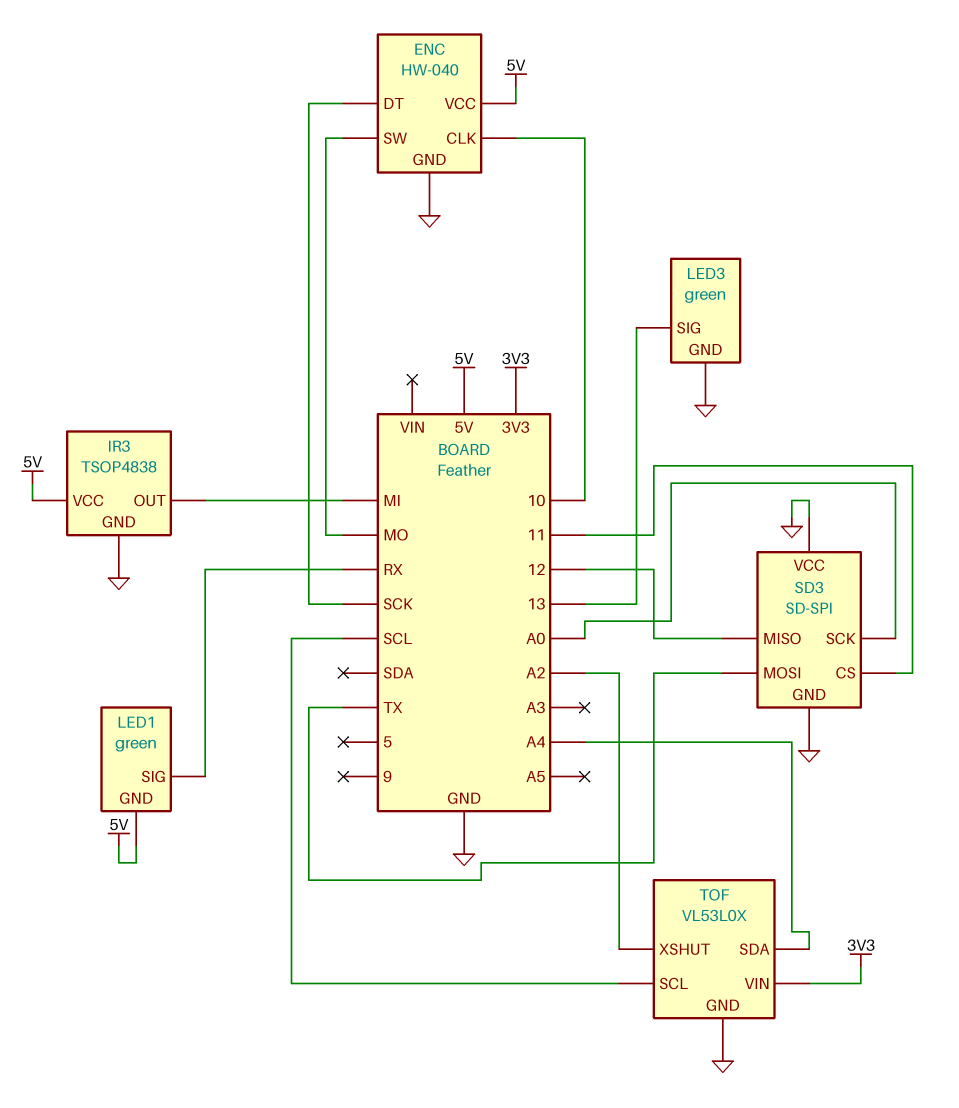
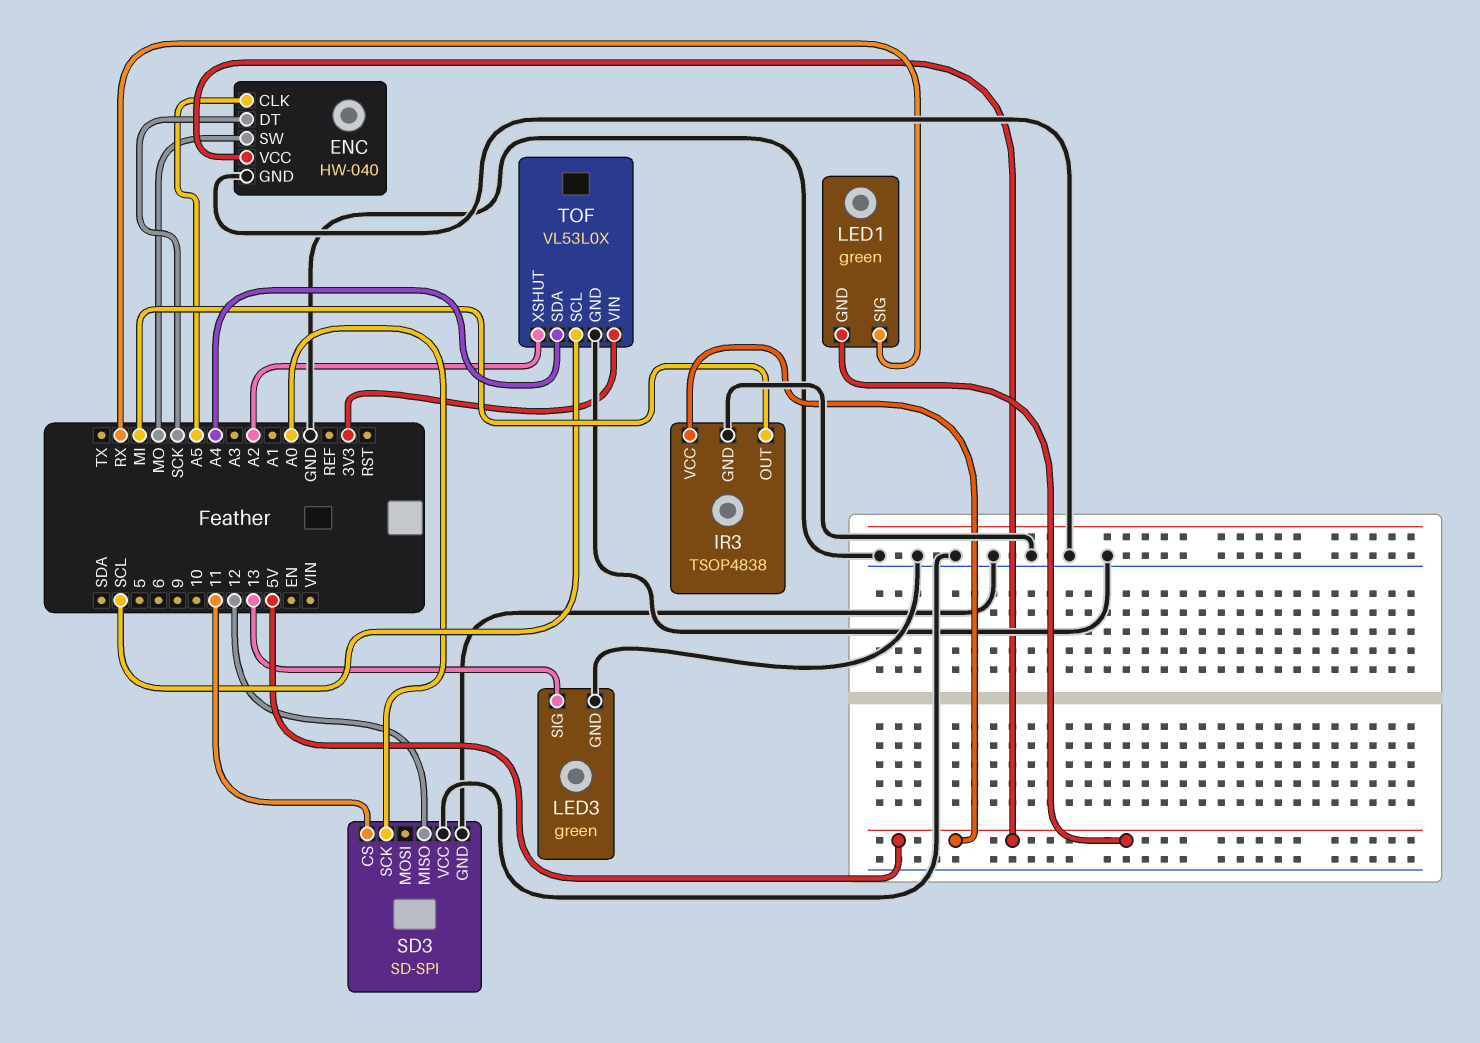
ENC pin CLK: 10 -> A5
SD3 pin MOSI: TX -> none

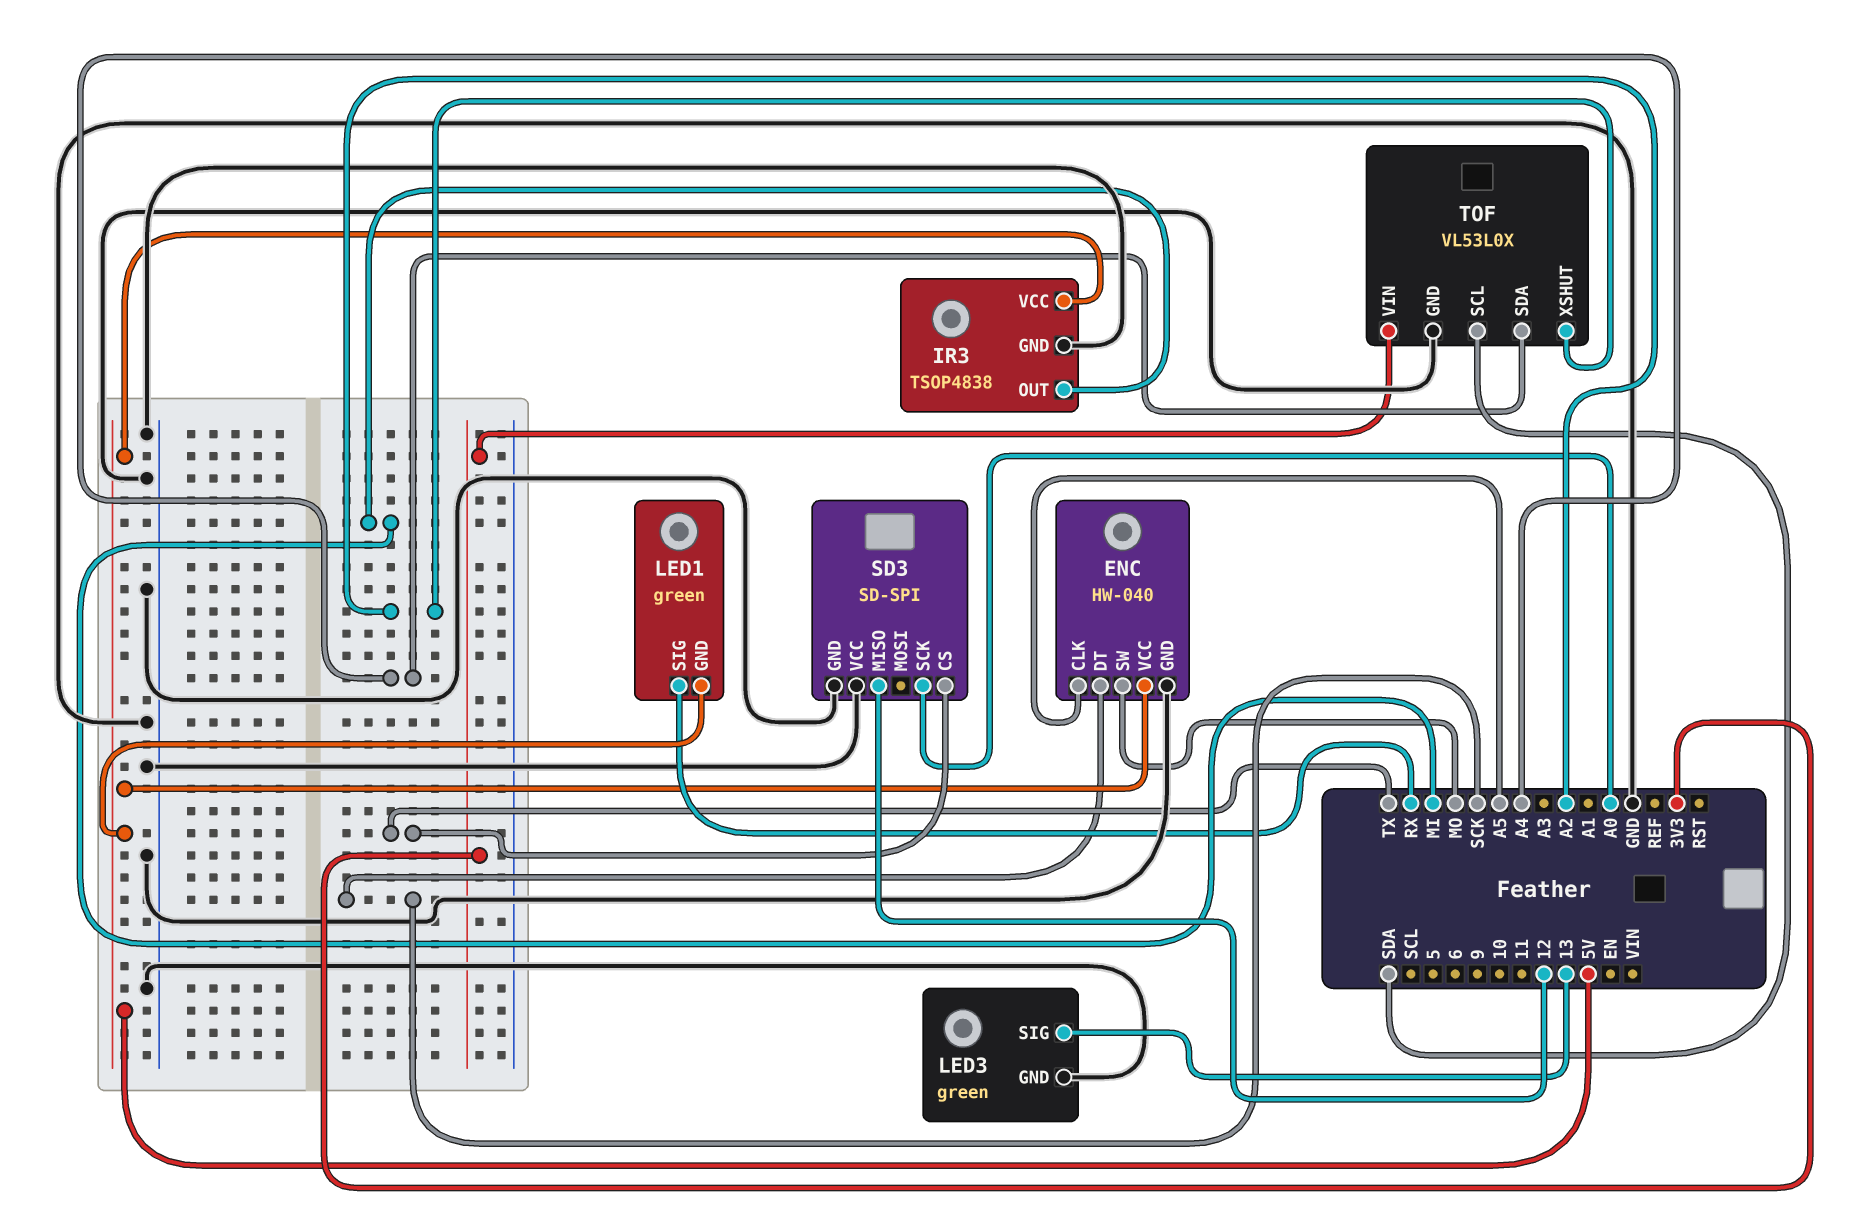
SD3 pin CS: 11 -> TX
TOF pin SCL: SCL -> SDA

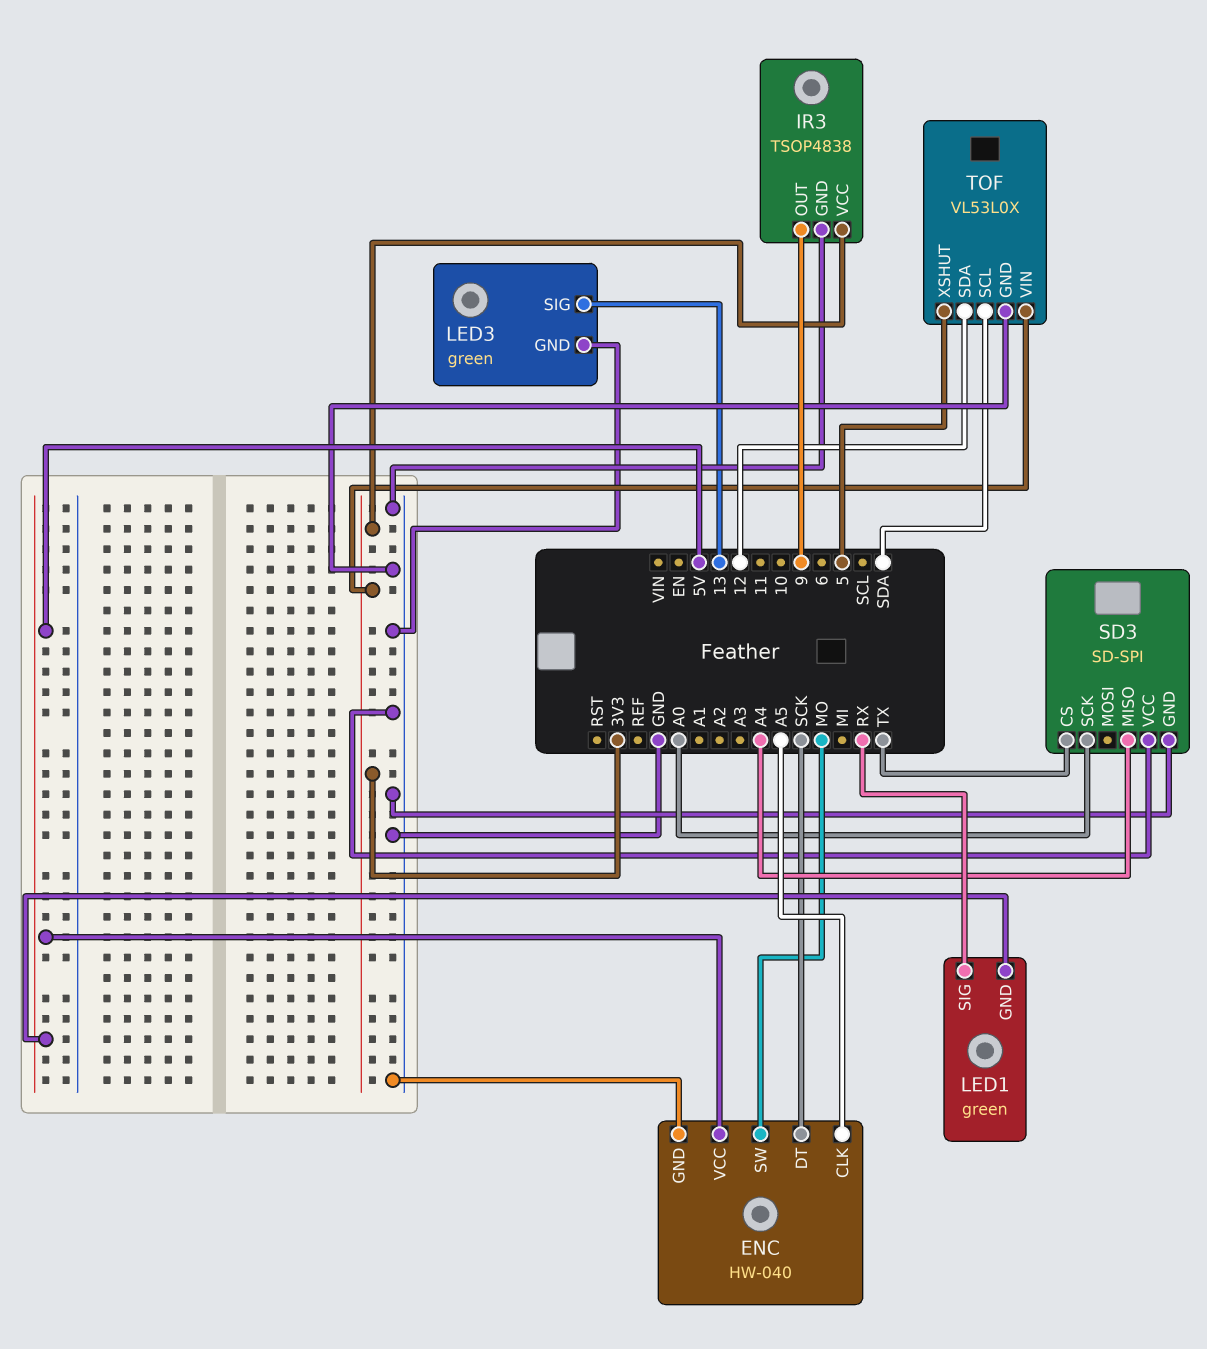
IR3 pin OUT: MI -> 9
IR3 pin VCC: 5V -> 3V3
SD3 pin MISO: 12 -> A4
TOF pin SDA: A4 -> 12
TOF pin XSHUT: A2 -> 5

